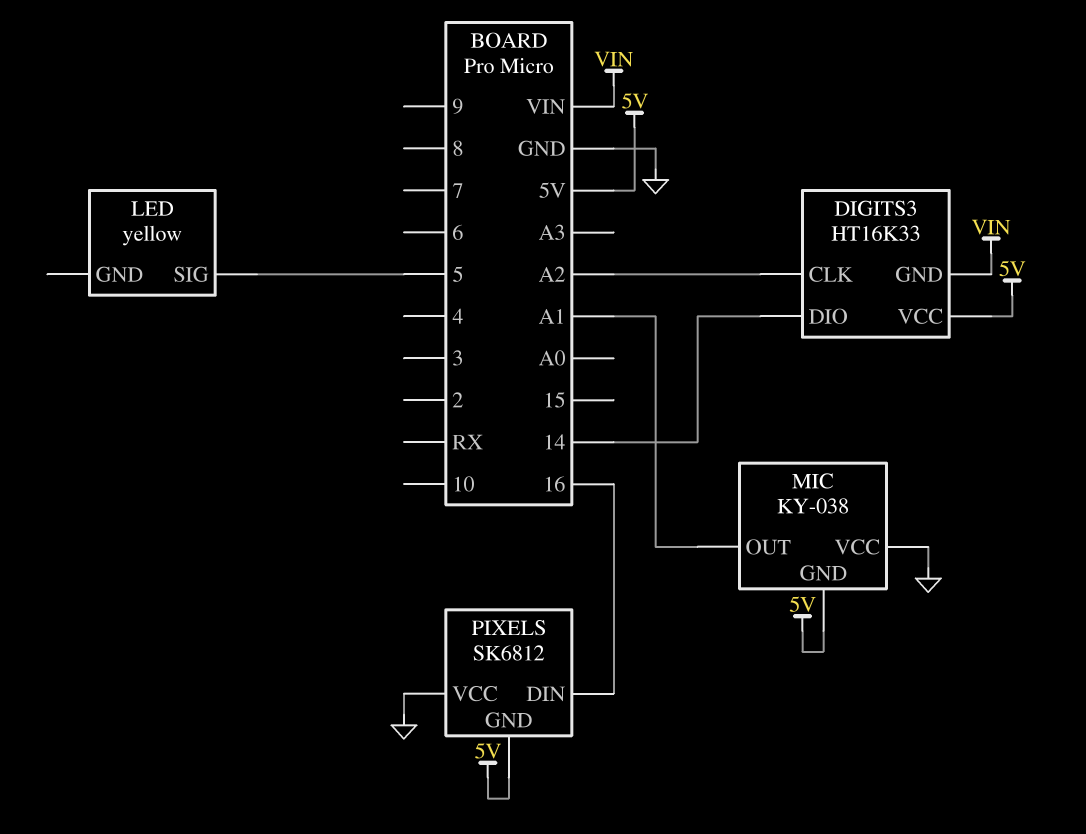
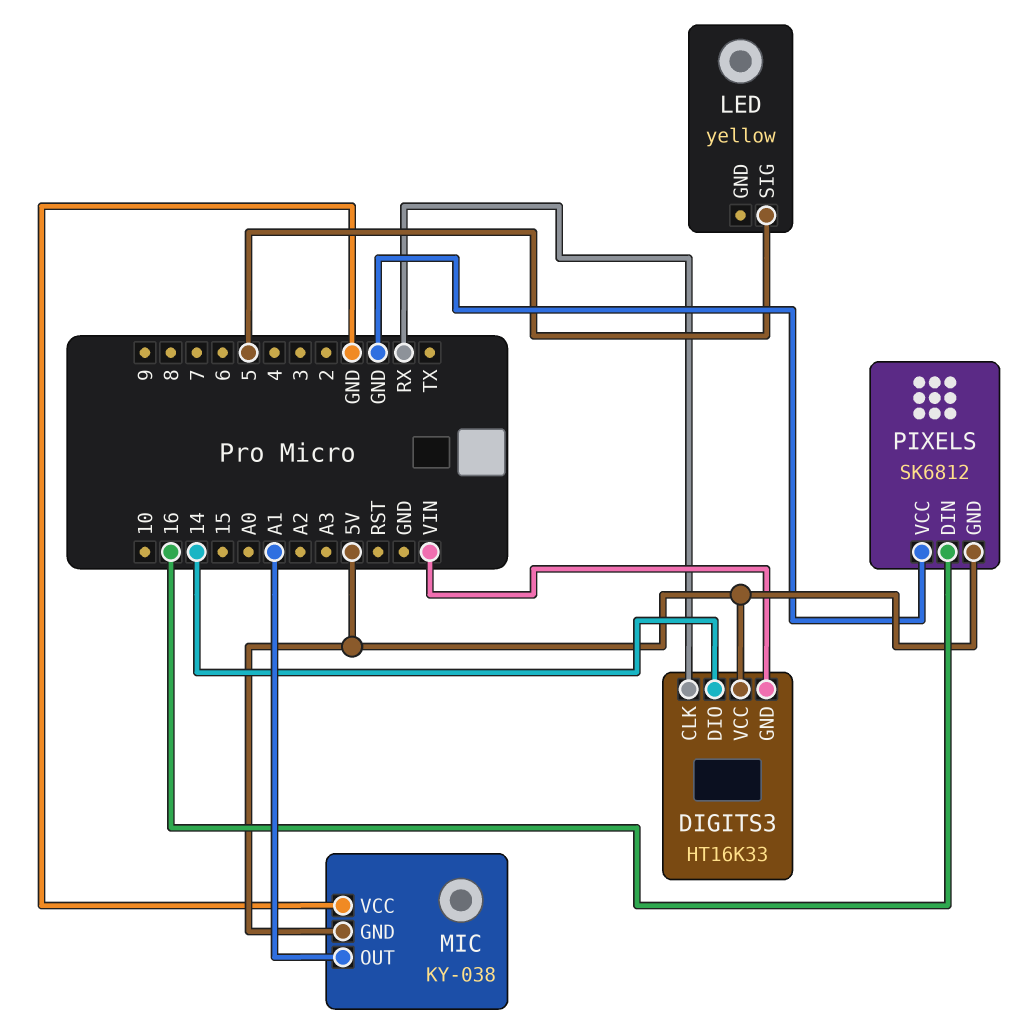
DIGITS3 pin CLK: A2 -> RX

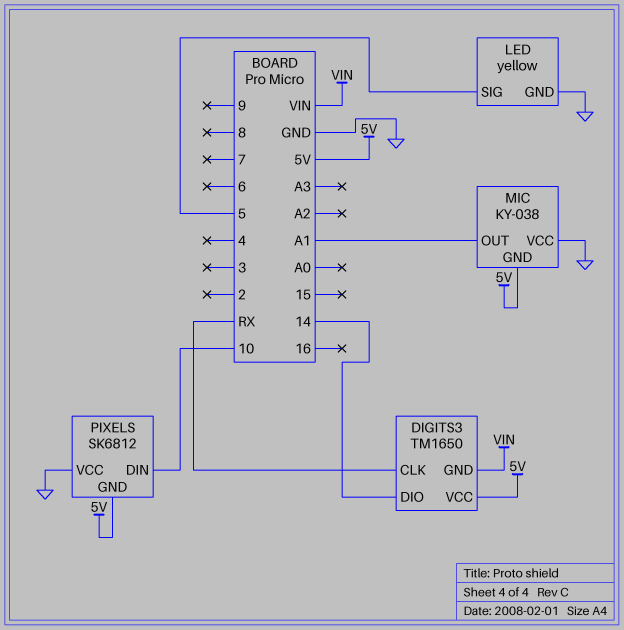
DIGITS3: HT16K33 -> TM1650
LED pin GND: none -> GND
PIXELS pin DIN: 16 -> 10

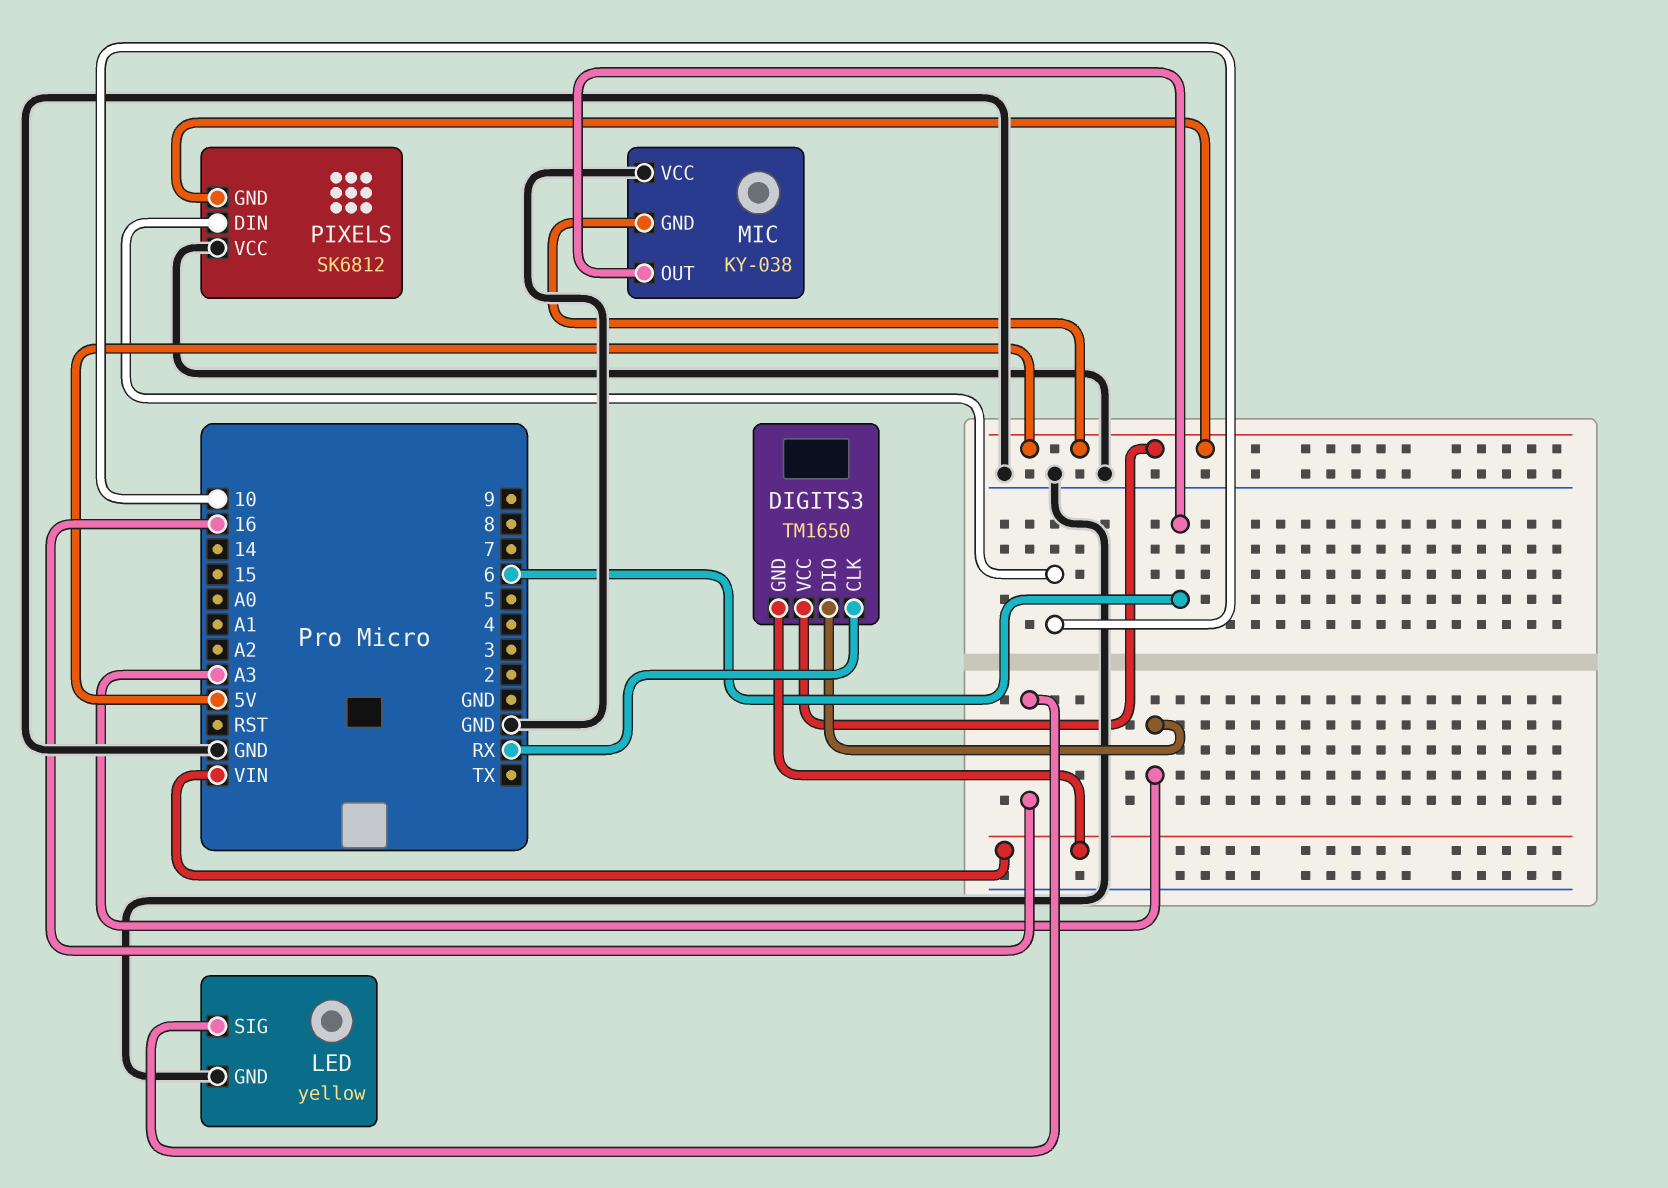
DIGITS3 pin DIO: 14 -> A3
LED pin SIG: 5 -> 16
MIC pin OUT: A1 -> 6

